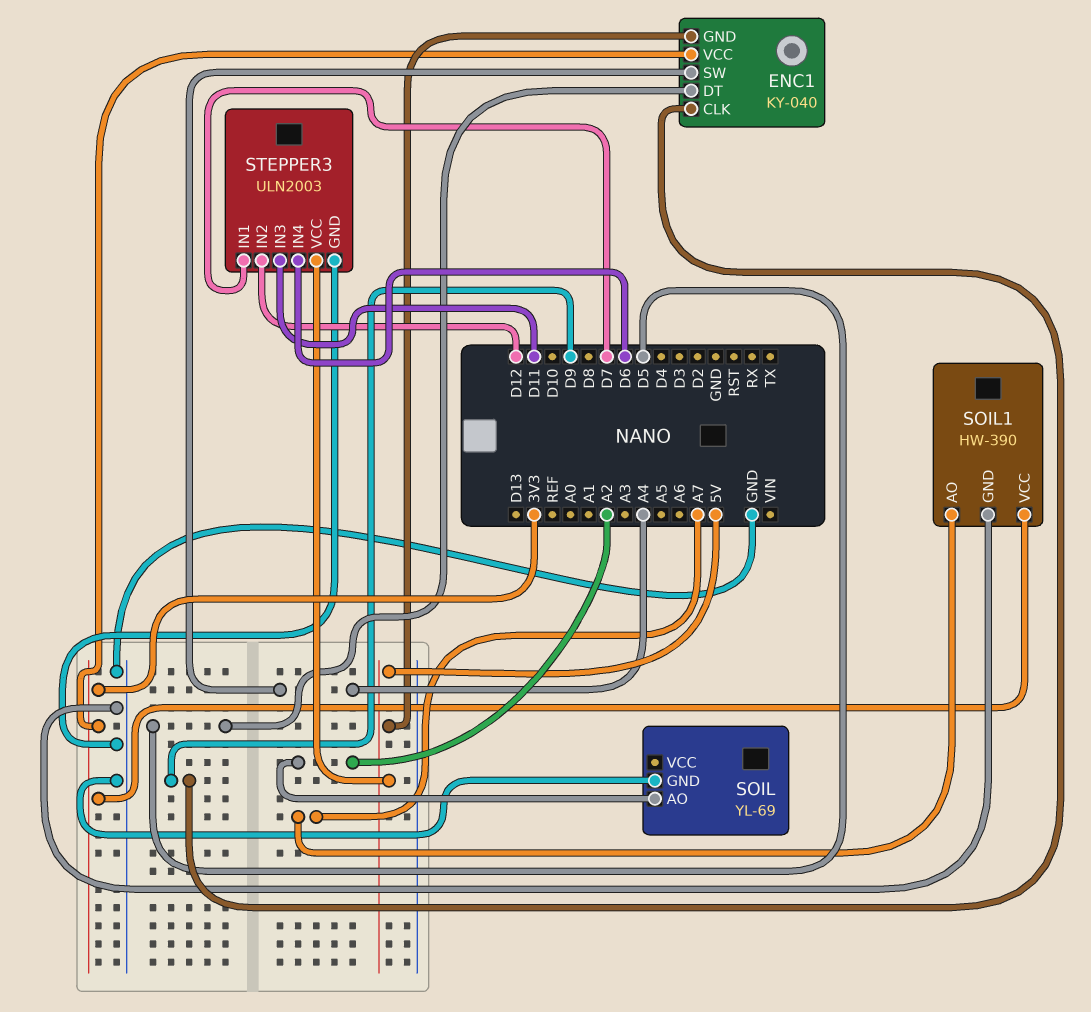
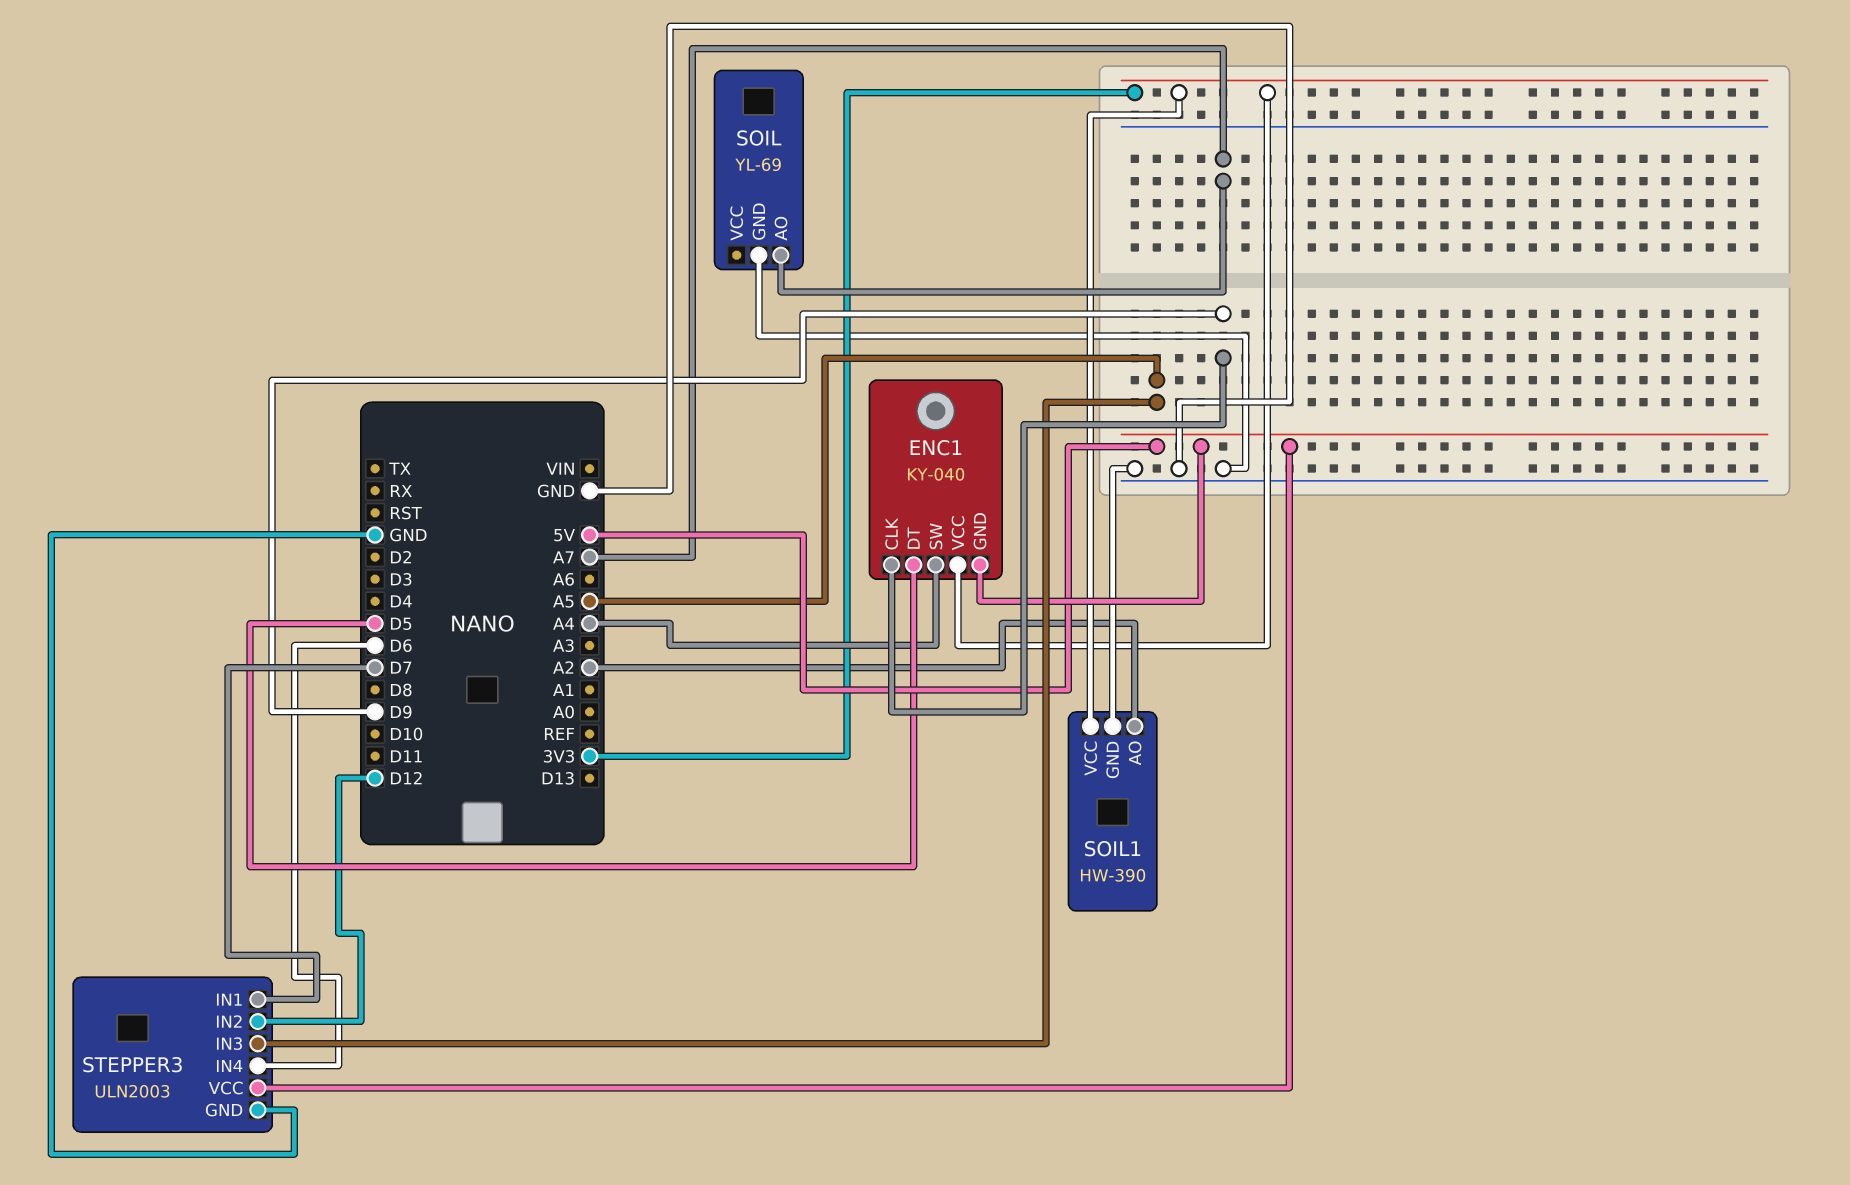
SOIL pin AO: A2 -> A7
SOIL1 pin AO: A7 -> A2
STEPPER3 pin IN3: D11 -> A5

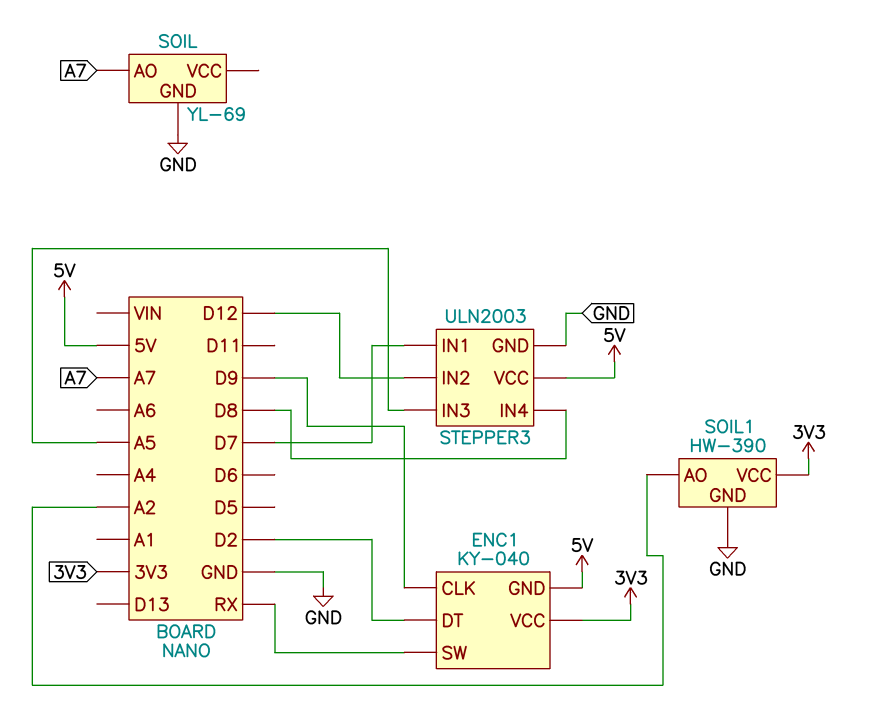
ENC1 pin DT: D5 -> D2
ENC1 pin SW: A4 -> RX
STEPPER3 pin IN4: D6 -> D8

